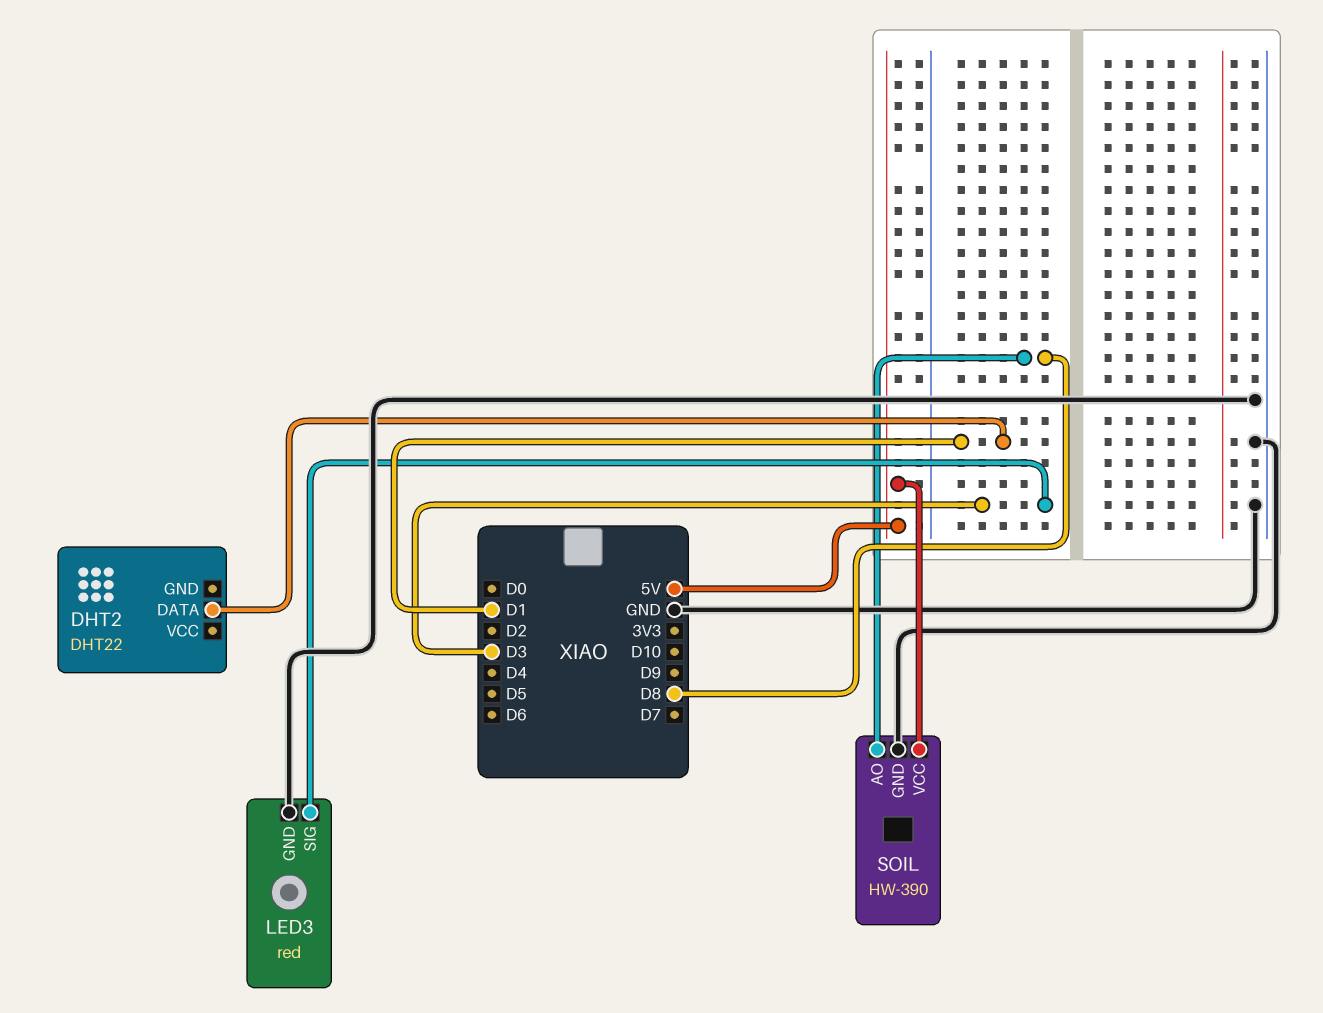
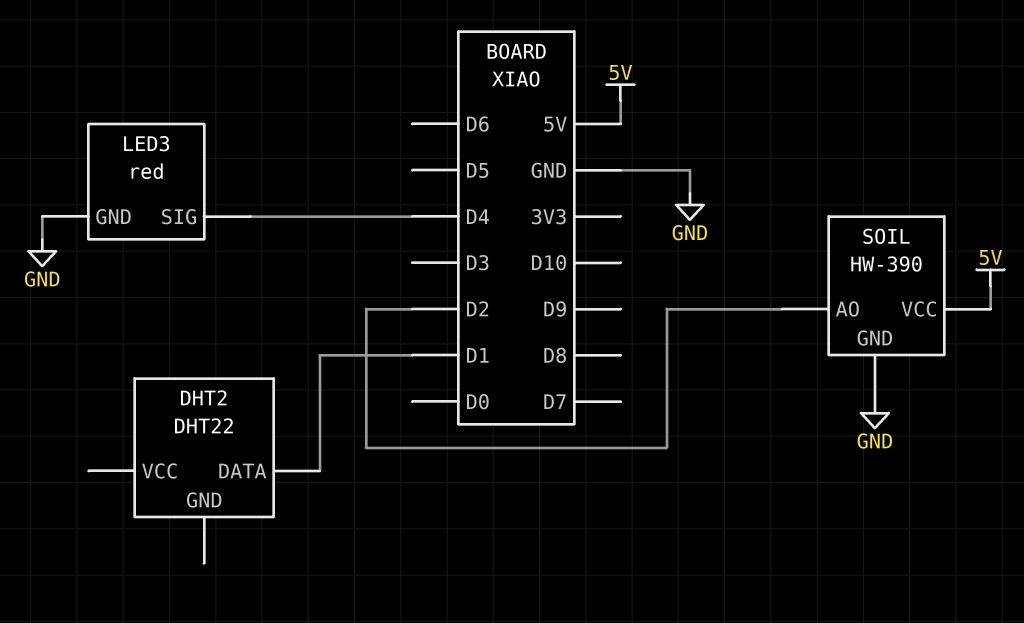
LED3 pin SIG: D3 -> D4
SOIL pin AO: D8 -> D2

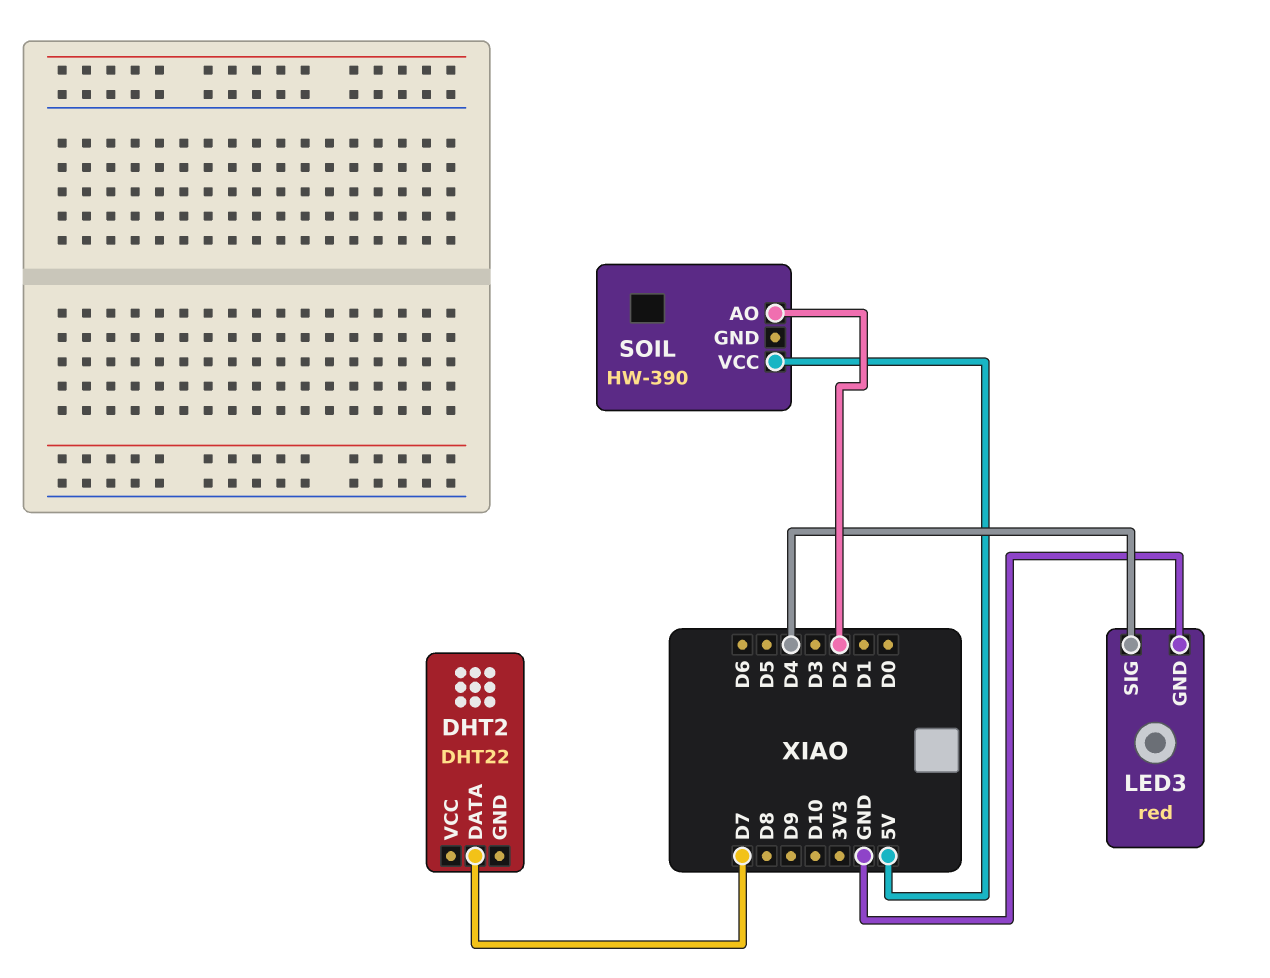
DHT2 pin DATA: D1 -> D7
SOIL pin GND: GND -> none

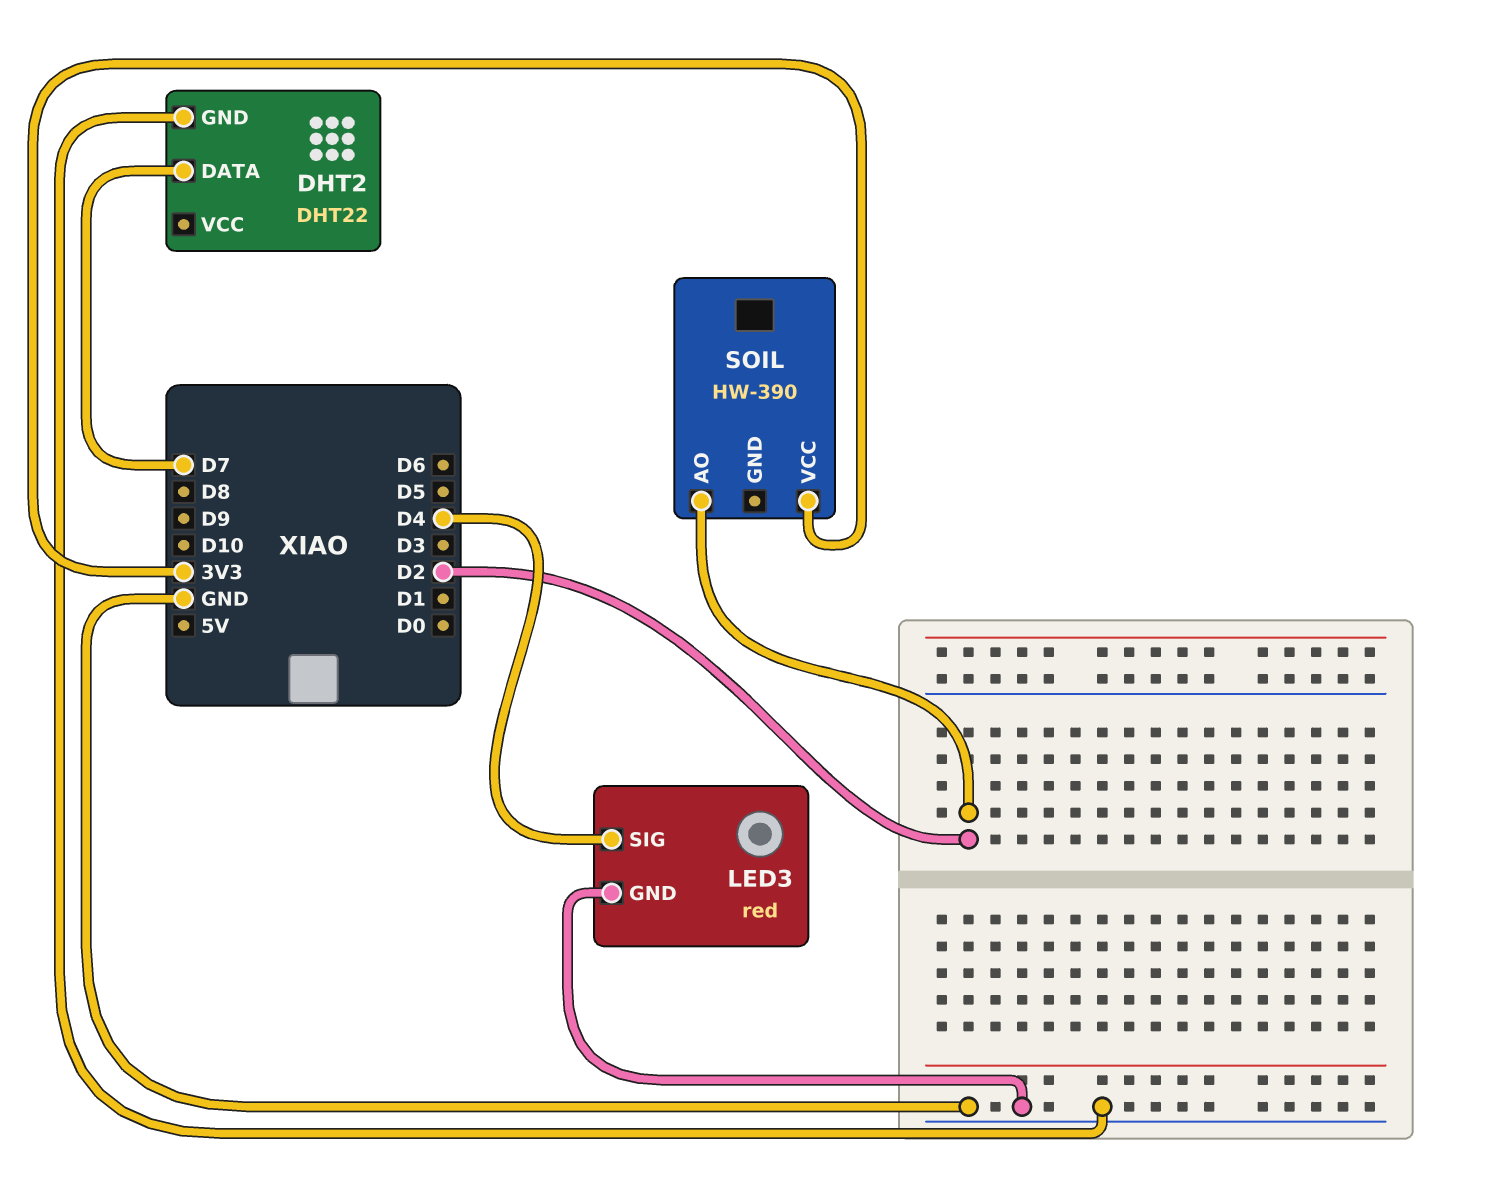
DHT2 pin GND: none -> GND
SOIL pin VCC: 5V -> 3V3

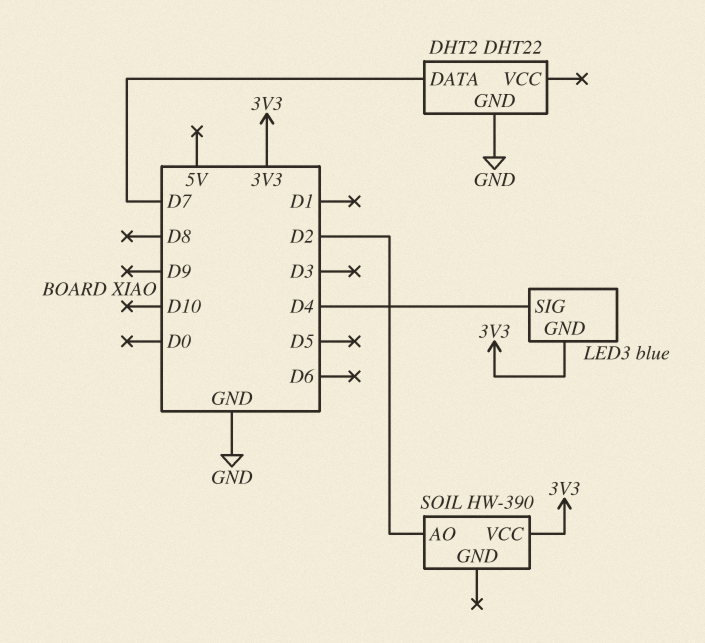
LED3: red -> blue
LED3 pin GND: GND -> 3V3

